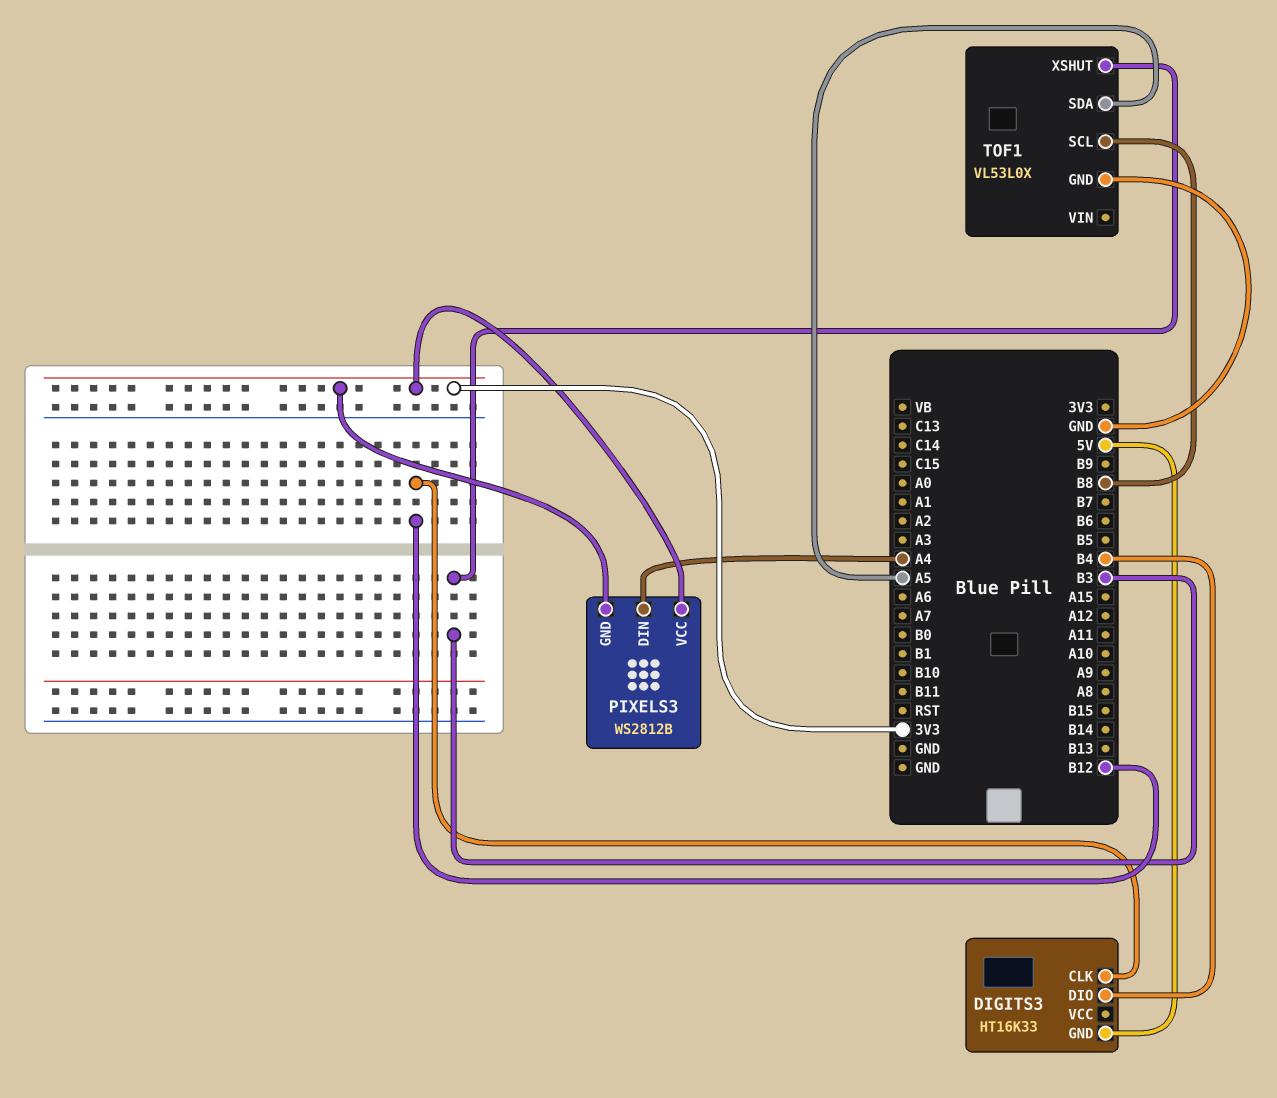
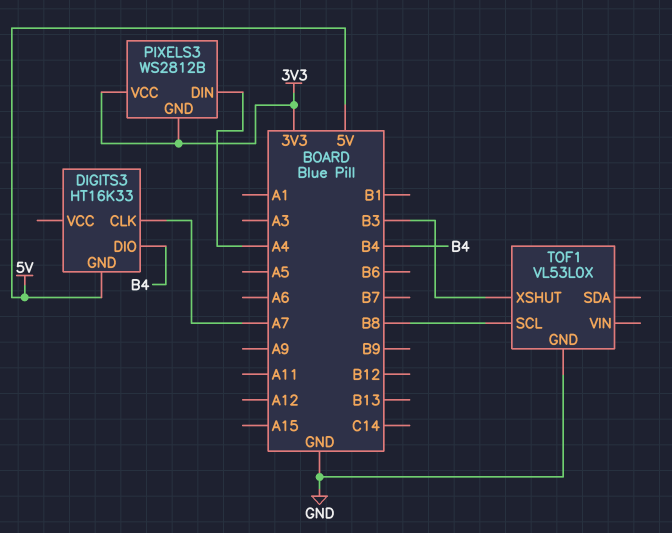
DIGITS3 pin CLK: B12 -> A7
TOF1 pin SDA: A5 -> none

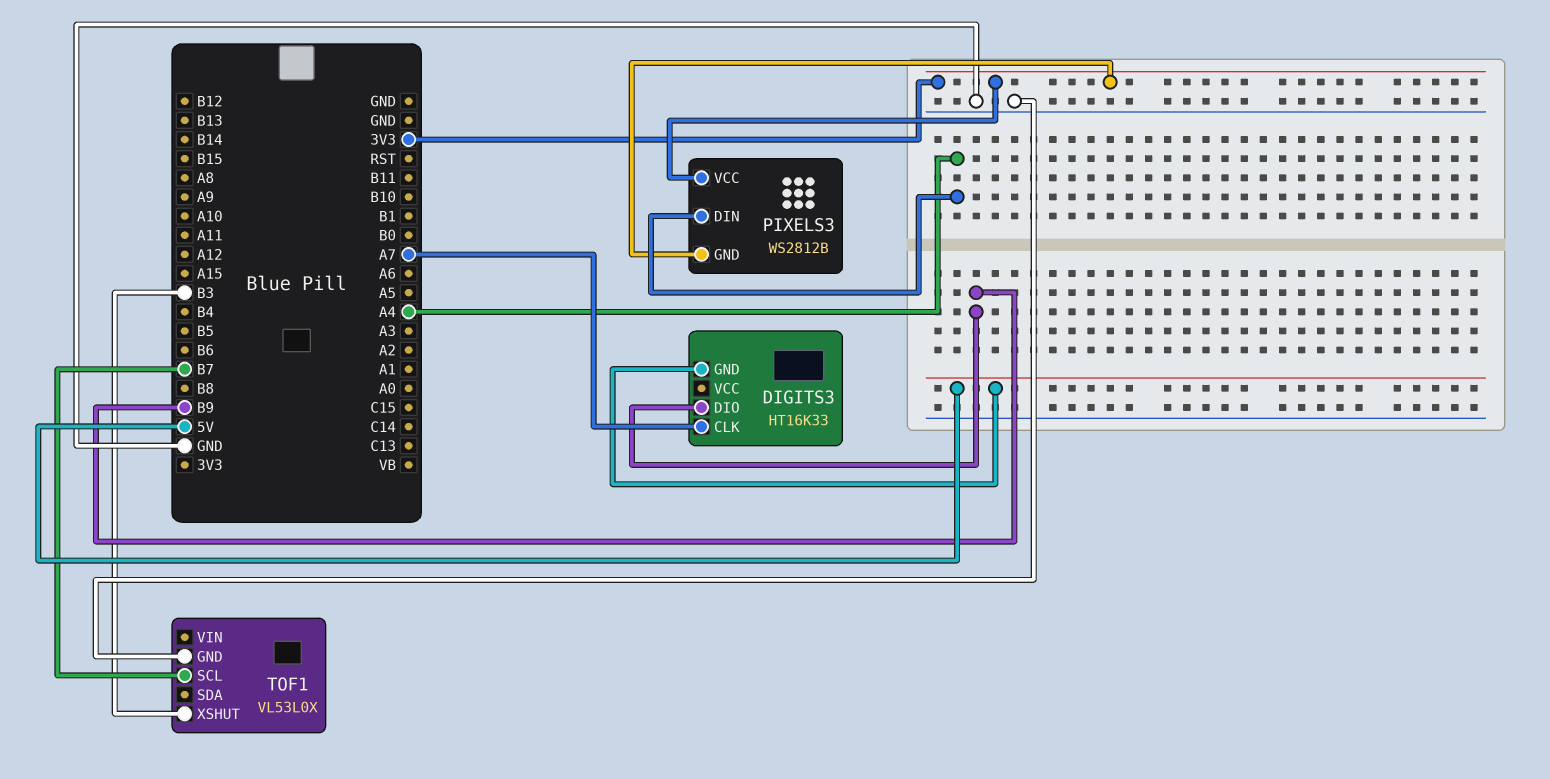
DIGITS3 pin DIO: B4 -> B9
TOF1 pin SCL: B8 -> B7

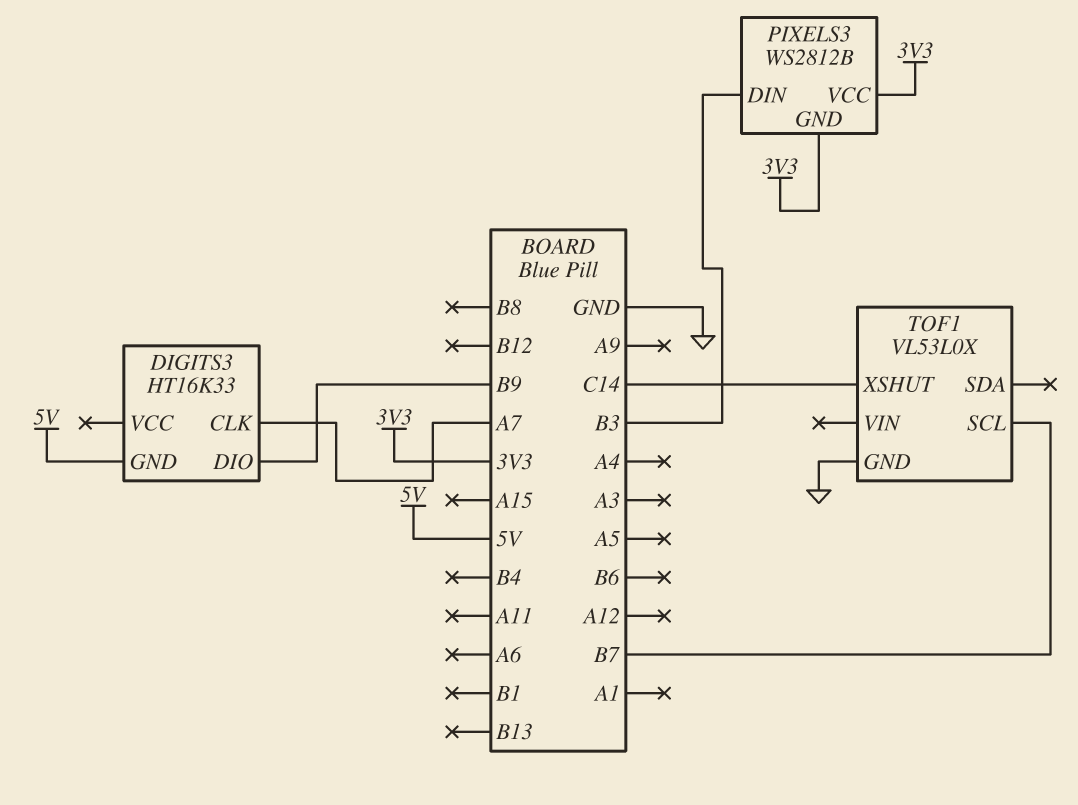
PIXELS3 pin DIN: A4 -> B3
TOF1 pin XSHUT: B3 -> C14

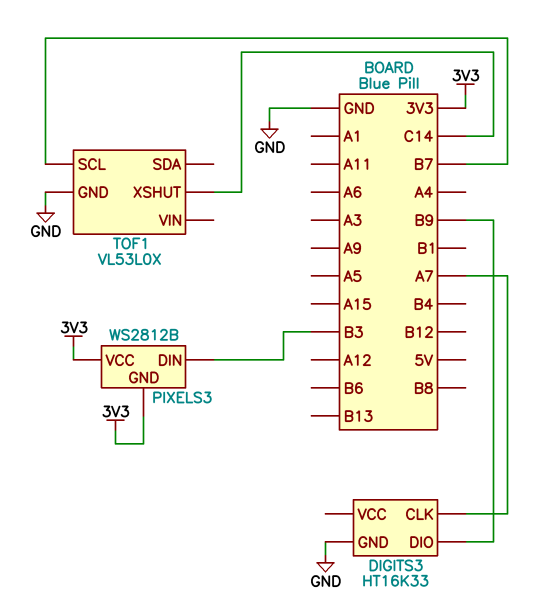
DIGITS3 pin GND: 5V -> GND

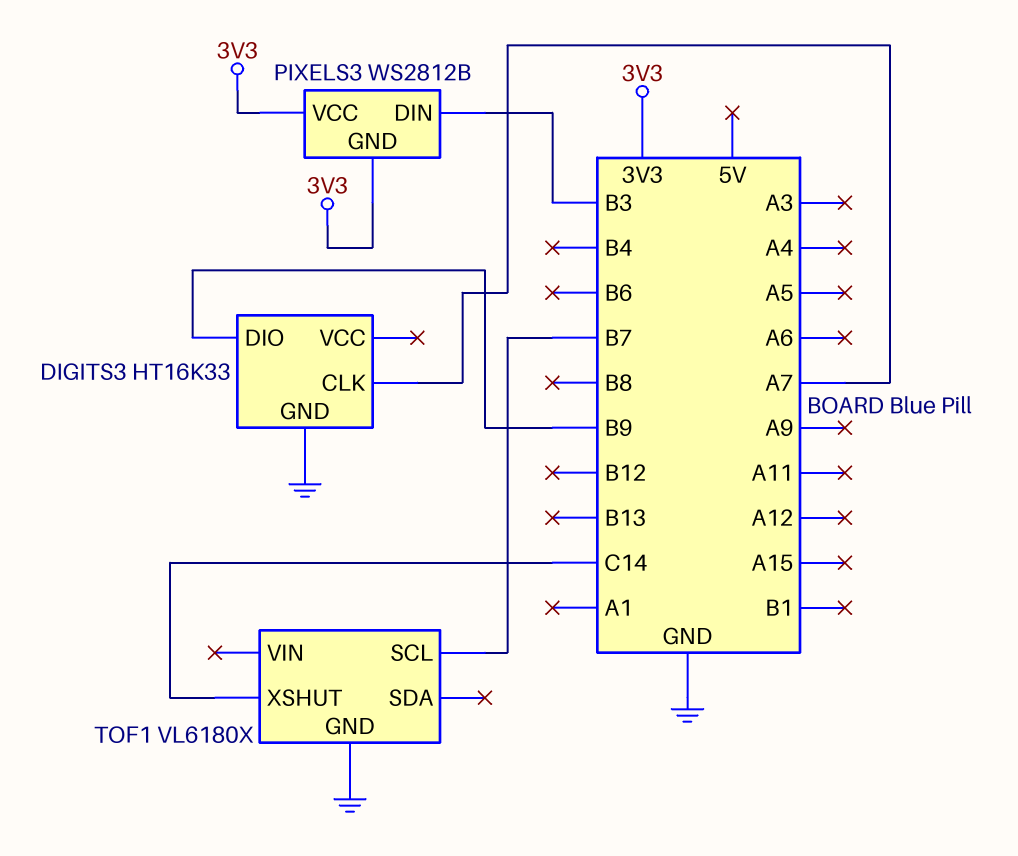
TOF1: VL53L0X -> VL6180X

